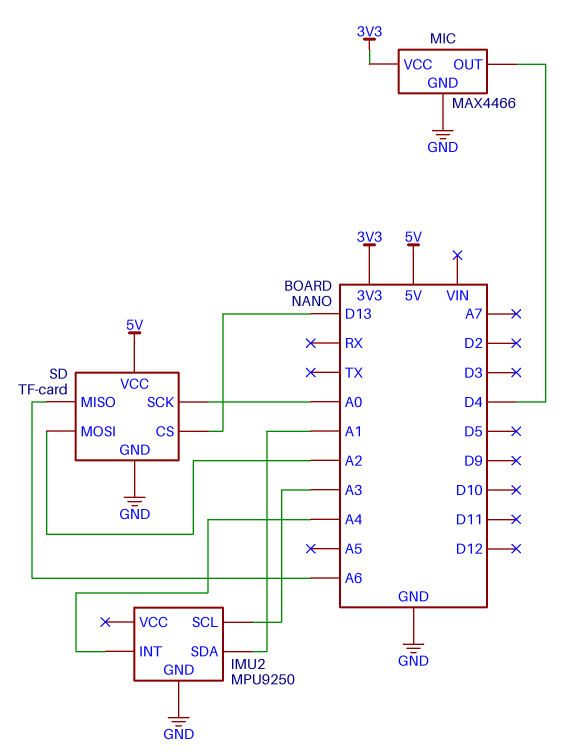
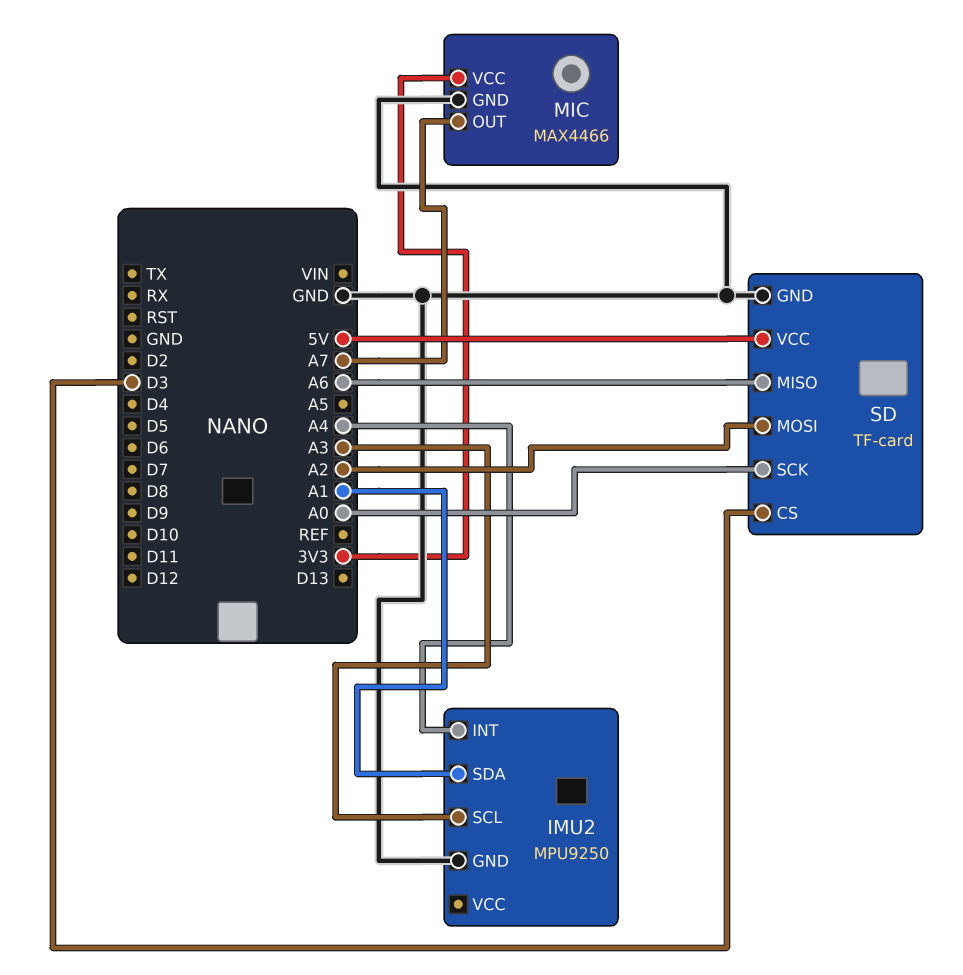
MIC pin OUT: D4 -> A7
SD pin CS: D13 -> D3

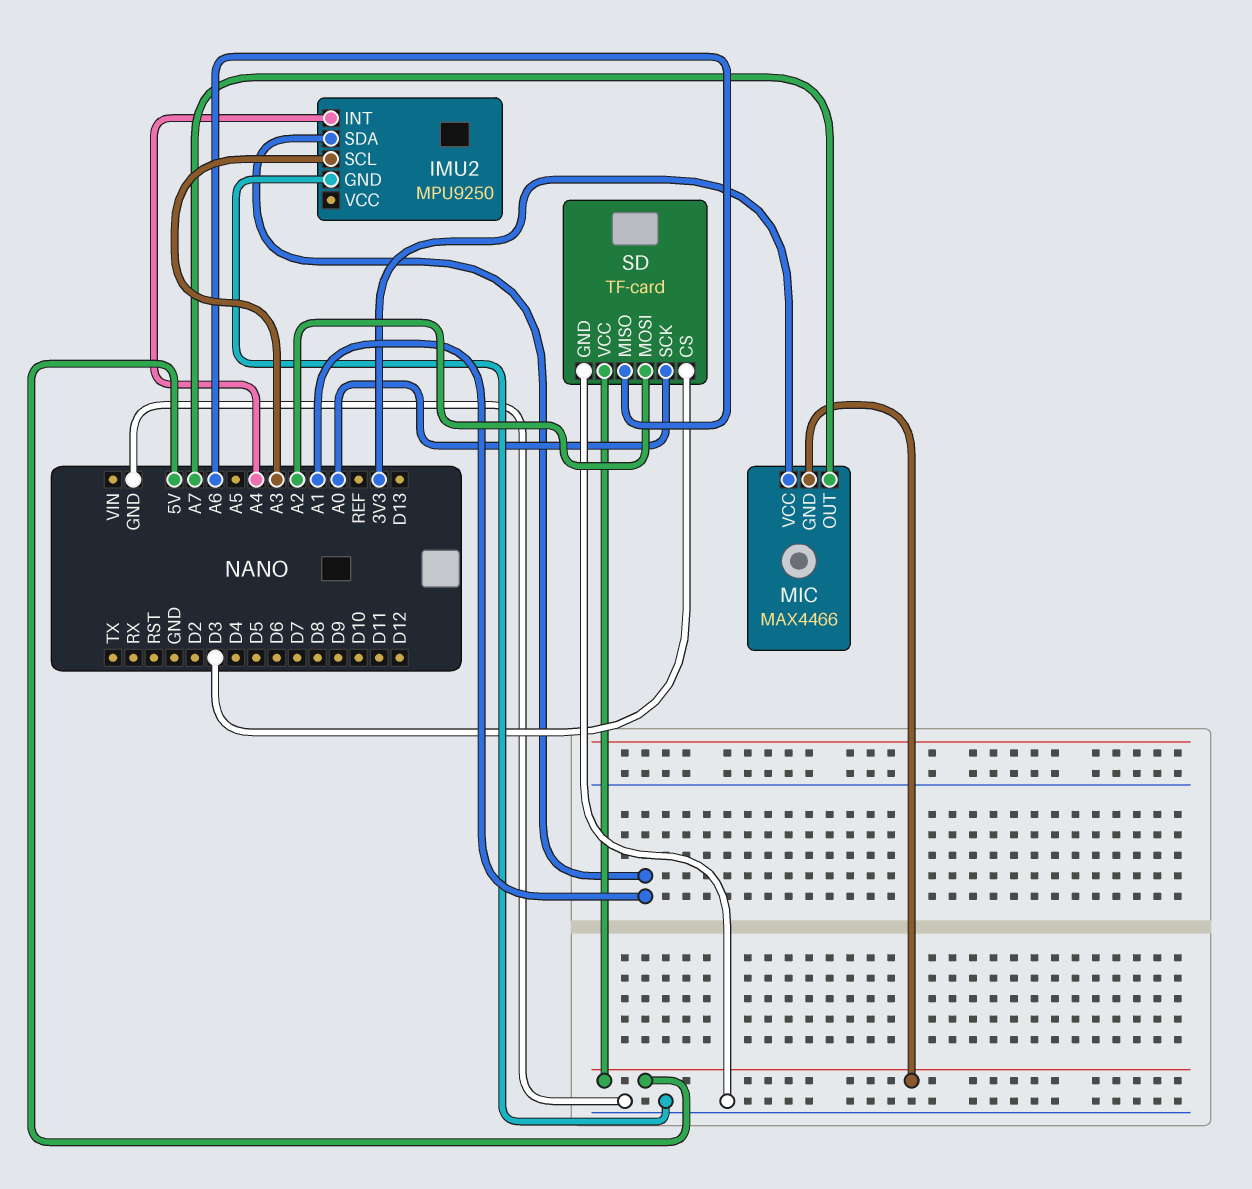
MIC pin GND: GND -> 5V

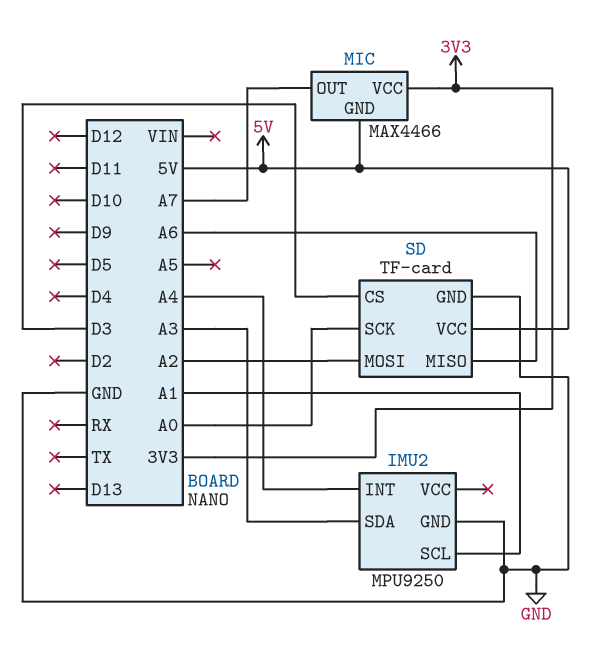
IMU2 pin SCL: A3 -> A1
IMU2 pin SDA: A1 -> A3

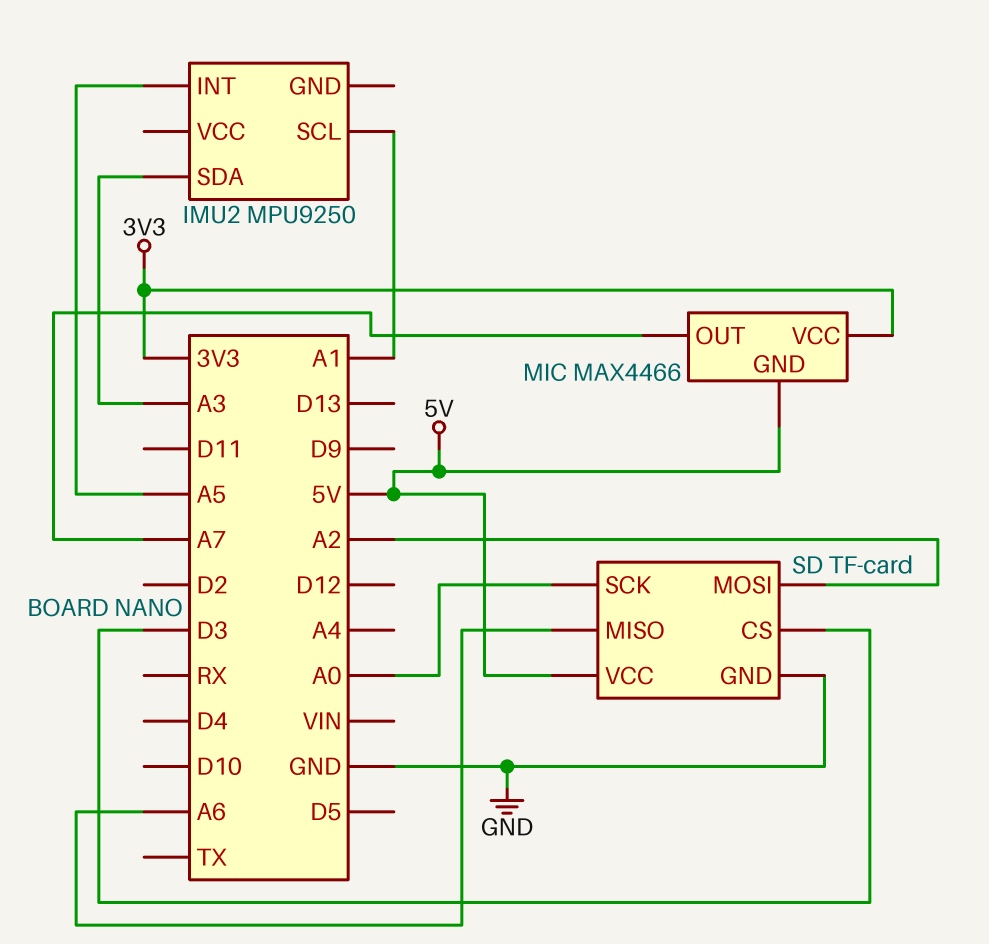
IMU2 pin GND: GND -> none
IMU2 pin INT: A4 -> A5

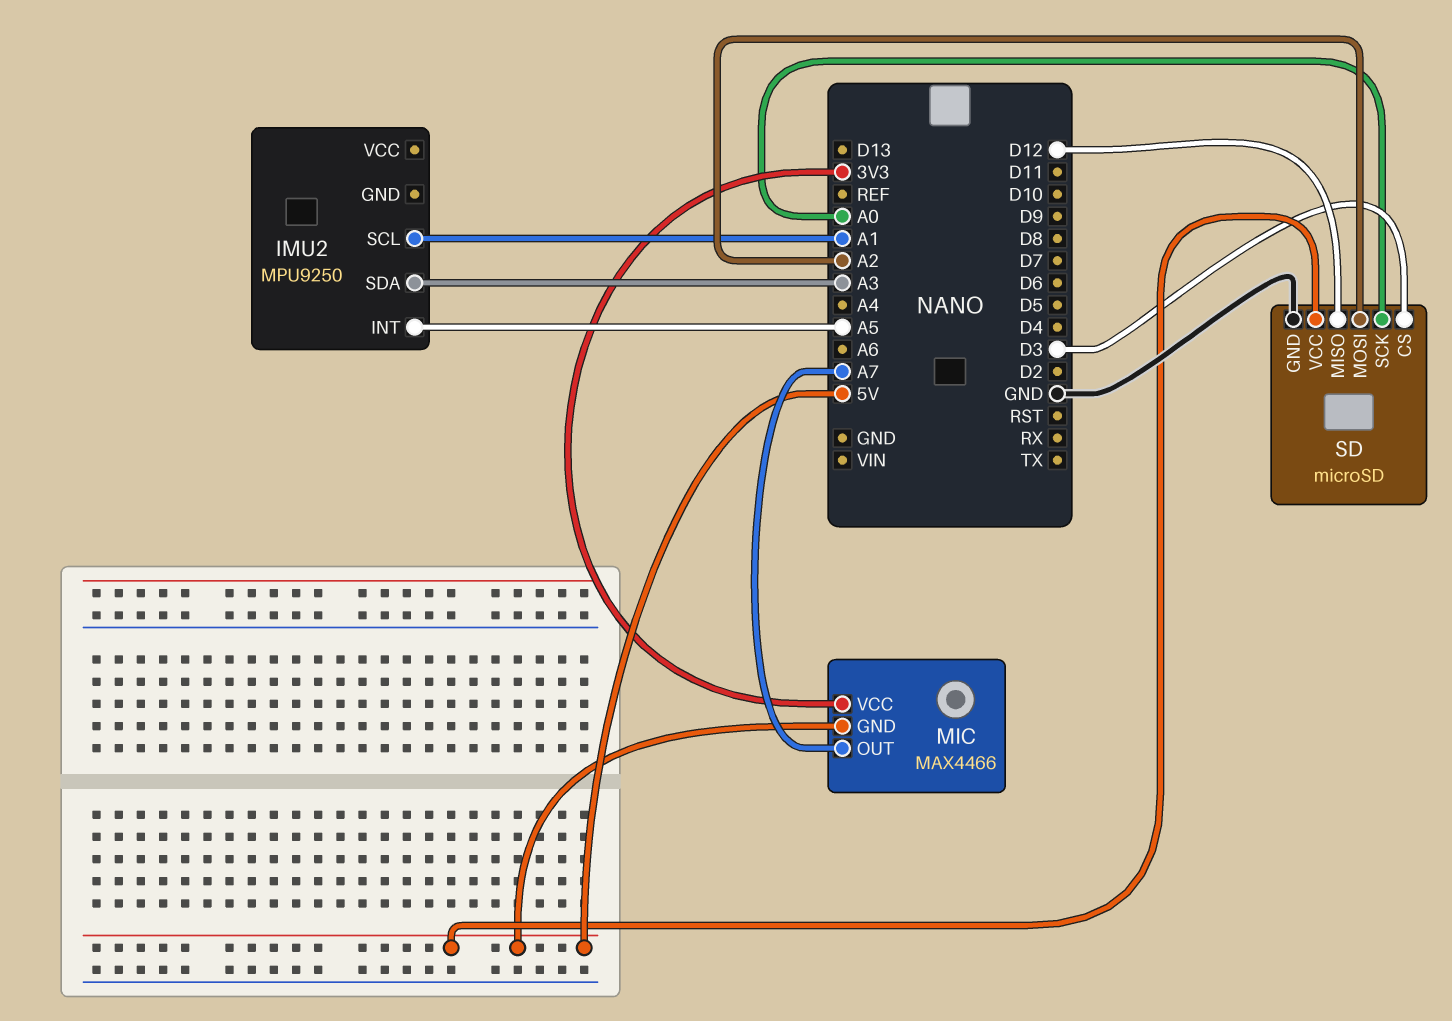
SD: TF-card -> microSD
SD pin MISO: A6 -> D12

